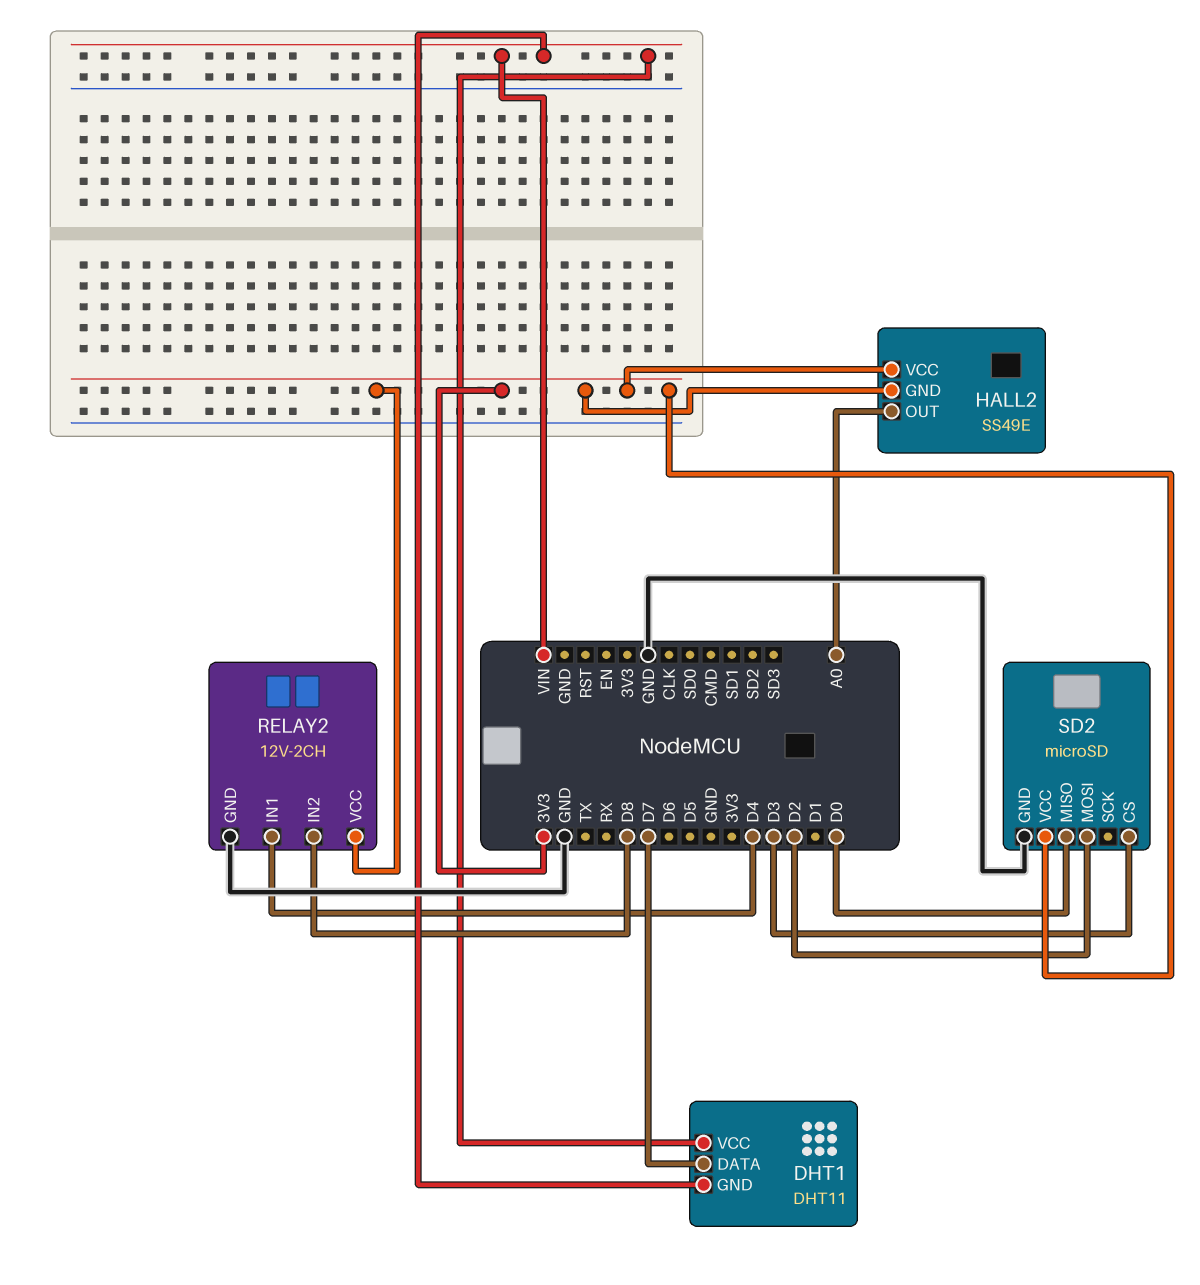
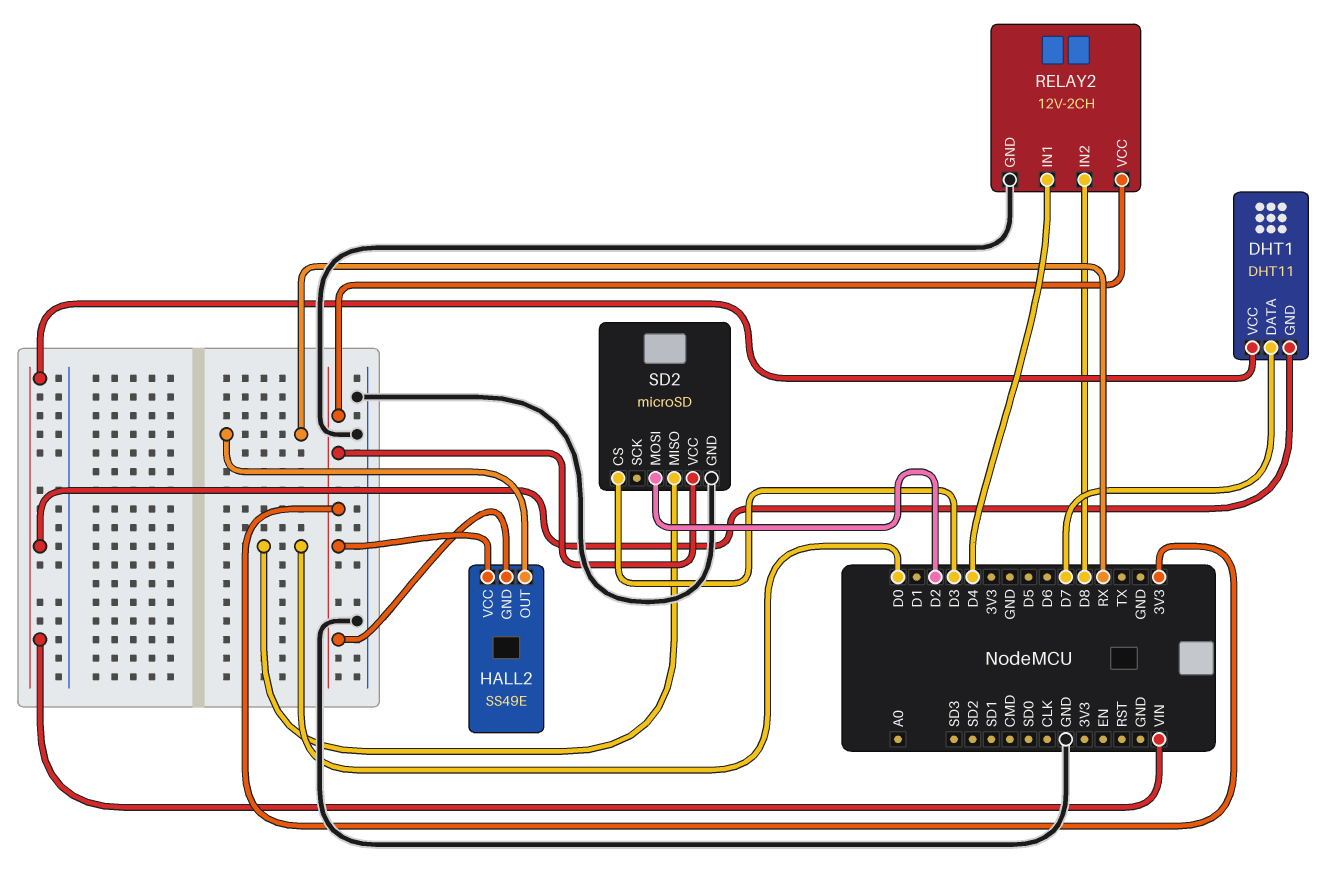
HALL2 pin OUT: A0 -> RX

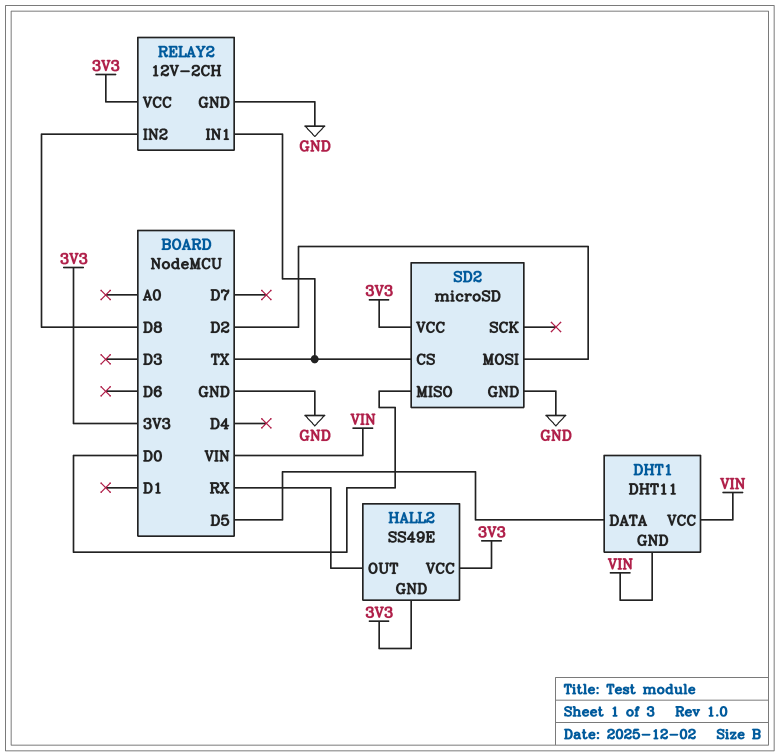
DHT1 pin DATA: D7 -> D5
RELAY2 pin IN1: D4 -> TX
SD2 pin CS: D3 -> TX

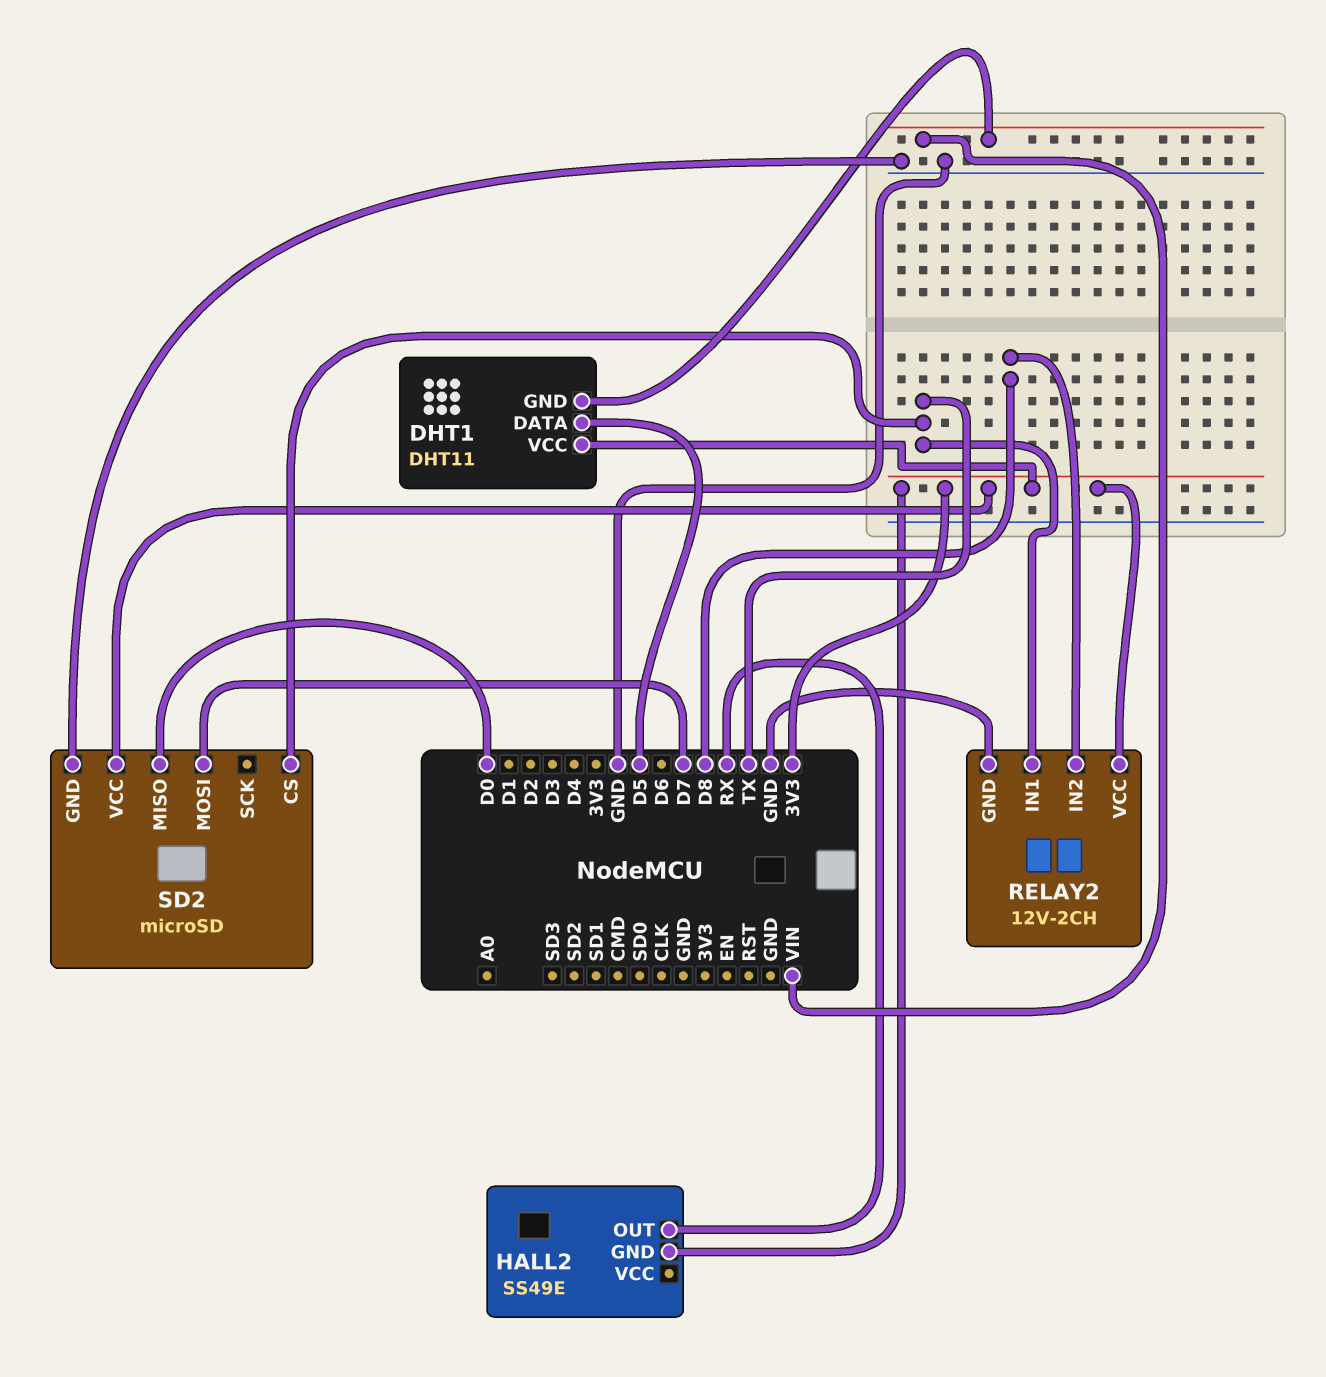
DHT1 pin VCC: VIN -> 3V3
HALL2 pin VCC: 3V3 -> none
SD2 pin MOSI: D2 -> D7

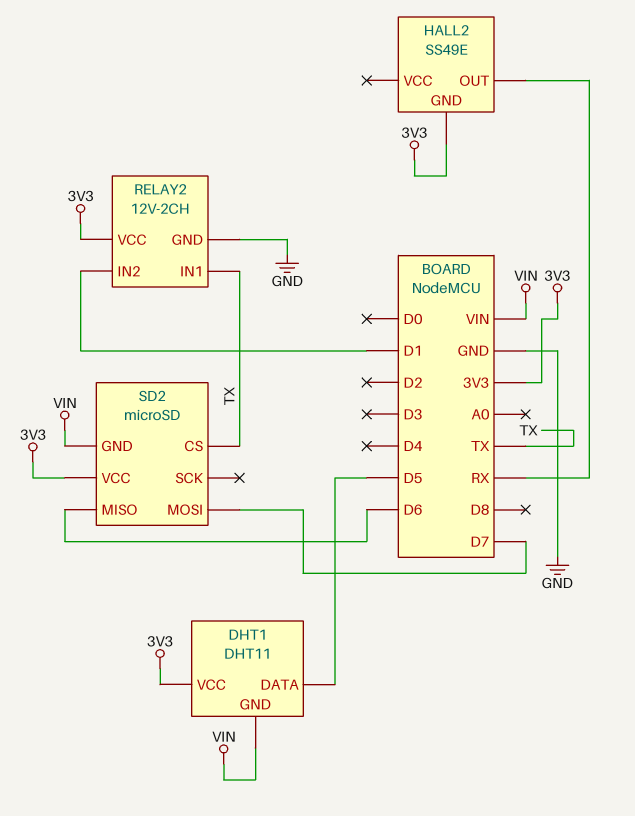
RELAY2 pin IN2: D8 -> D1
SD2 pin GND: GND -> VIN
SD2 pin MISO: D0 -> D6

